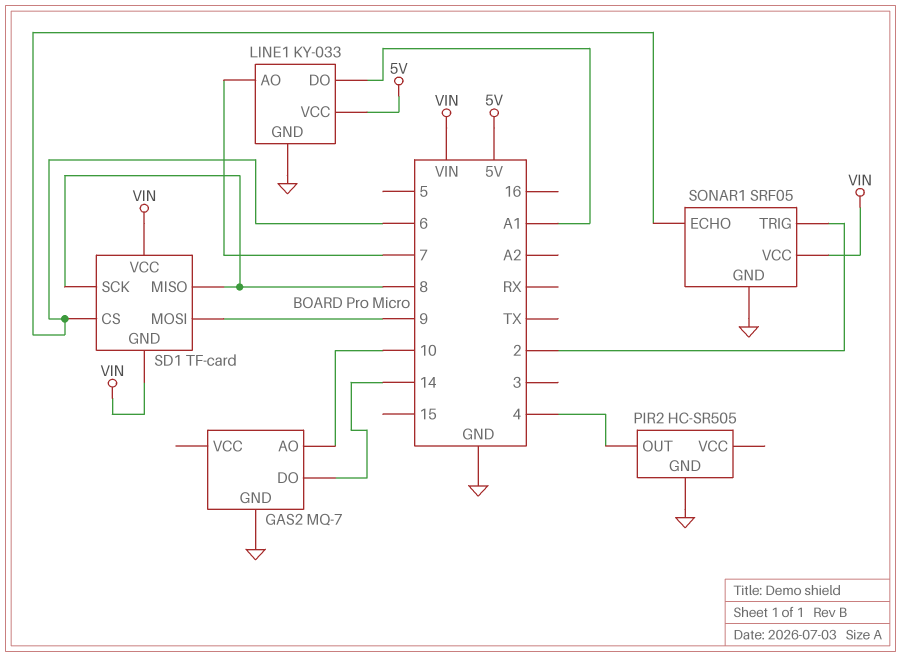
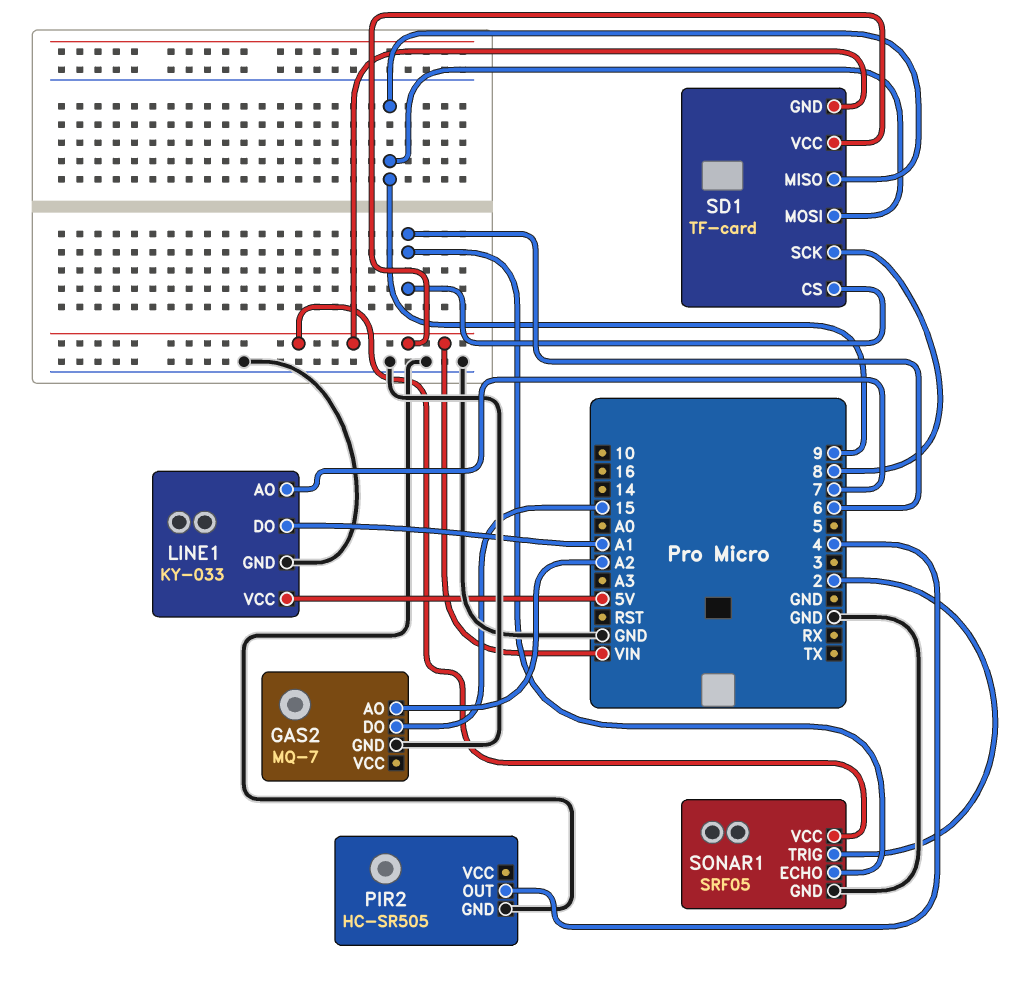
GAS2 pin AO: 10 -> A2
GAS2 pin DO: 14 -> 15
SD1 pin MISO: 8 -> 9

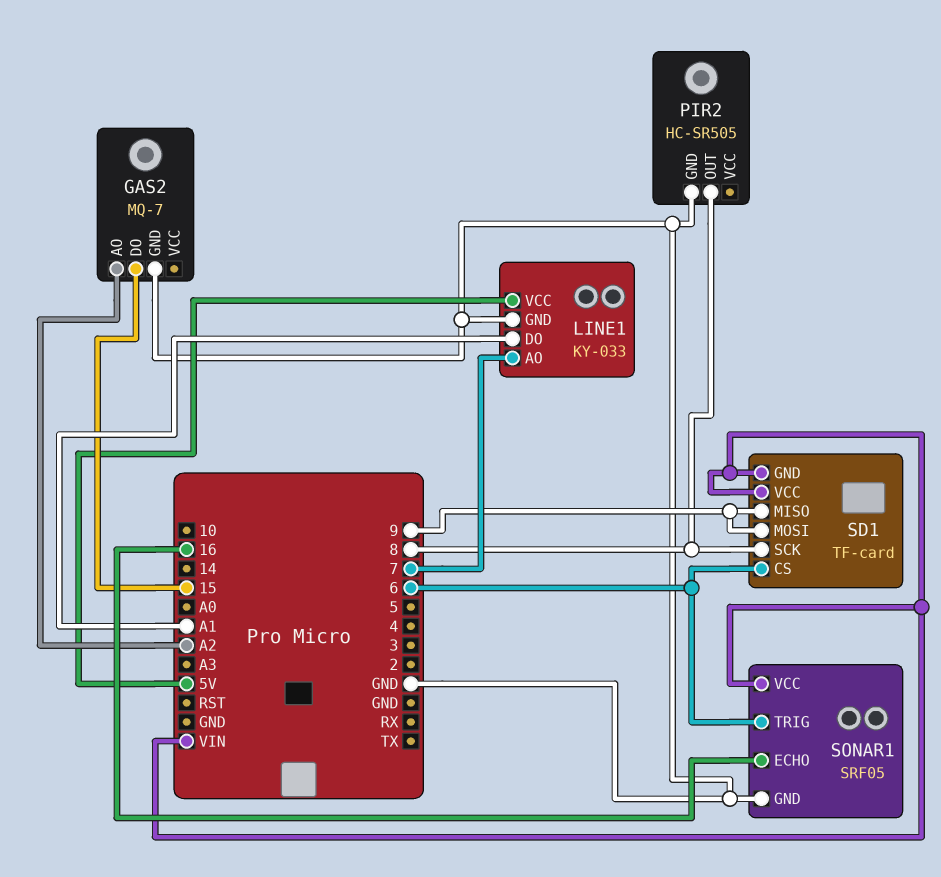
PIR2 pin OUT: 4 -> 8
SONAR1 pin ECHO: 6 -> 16
SONAR1 pin TRIG: 2 -> 6

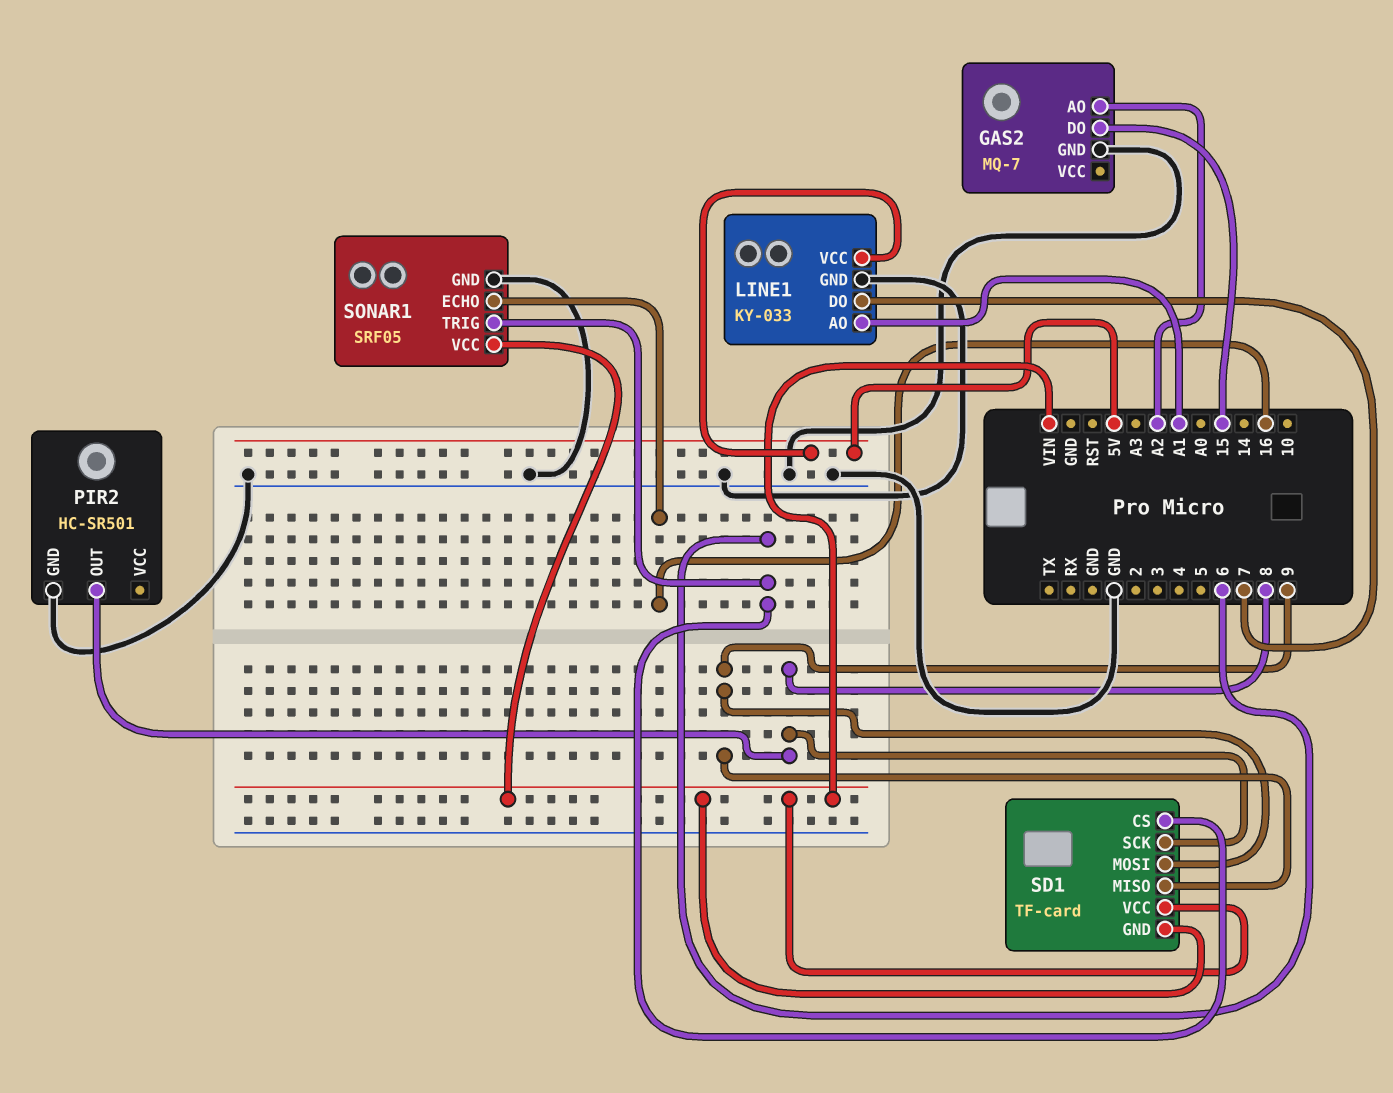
LINE1 pin AO: 7 -> A1
LINE1 pin DO: A1 -> 7
PIR2: HC-SR505 -> HC-SR501

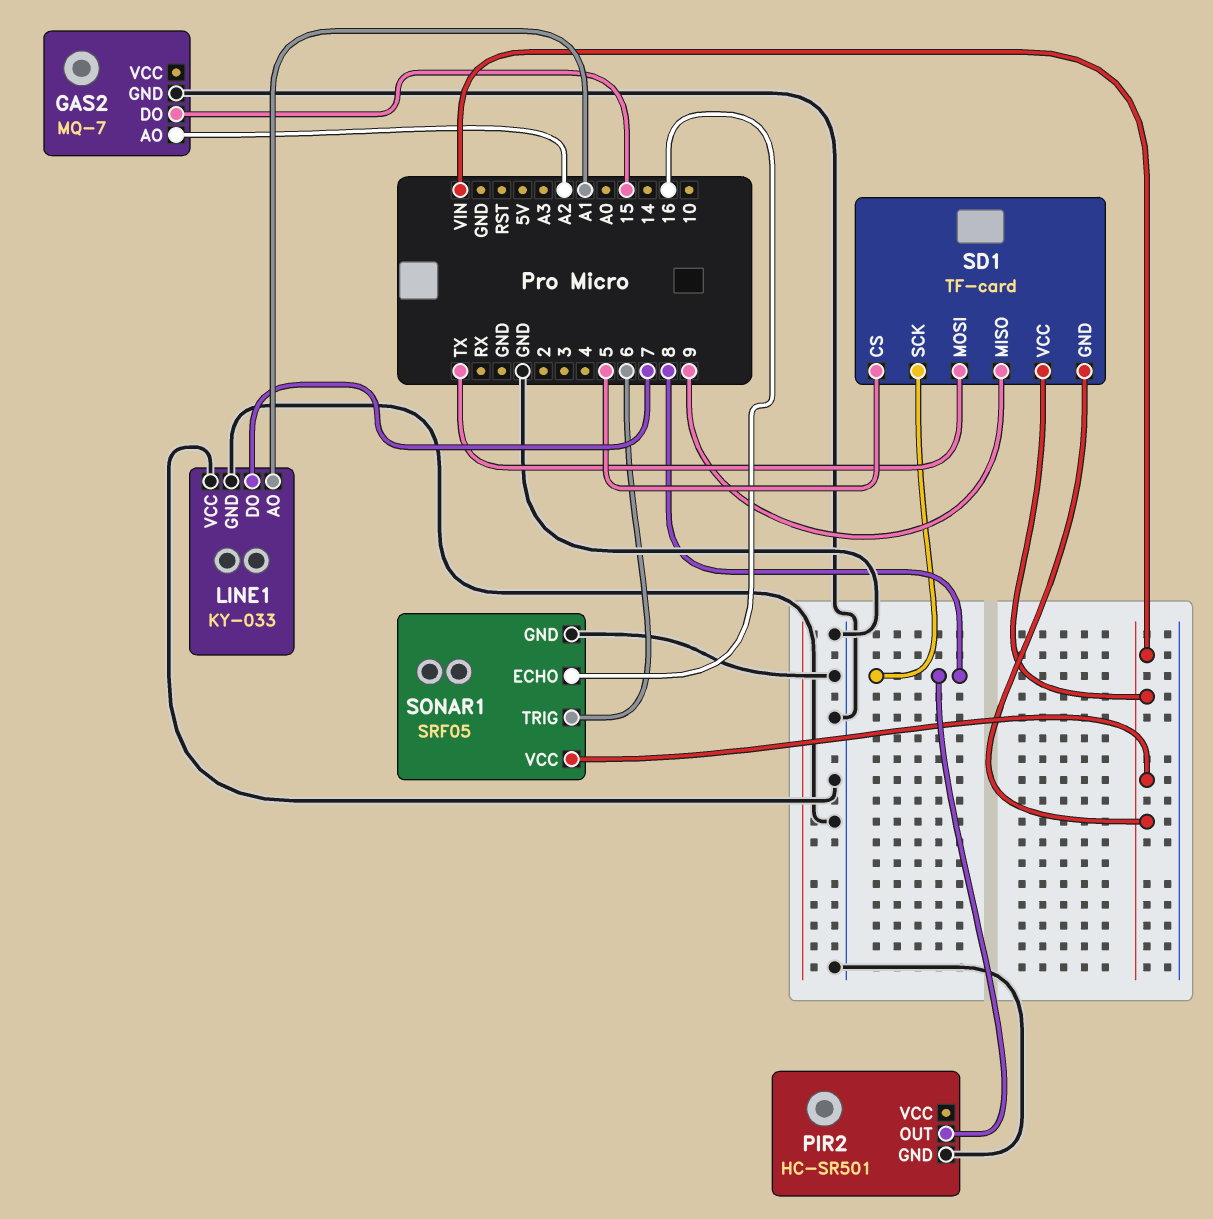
LINE1 pin VCC: 5V -> GND
SD1 pin CS: 6 -> 5
SD1 pin MOSI: 9 -> TX

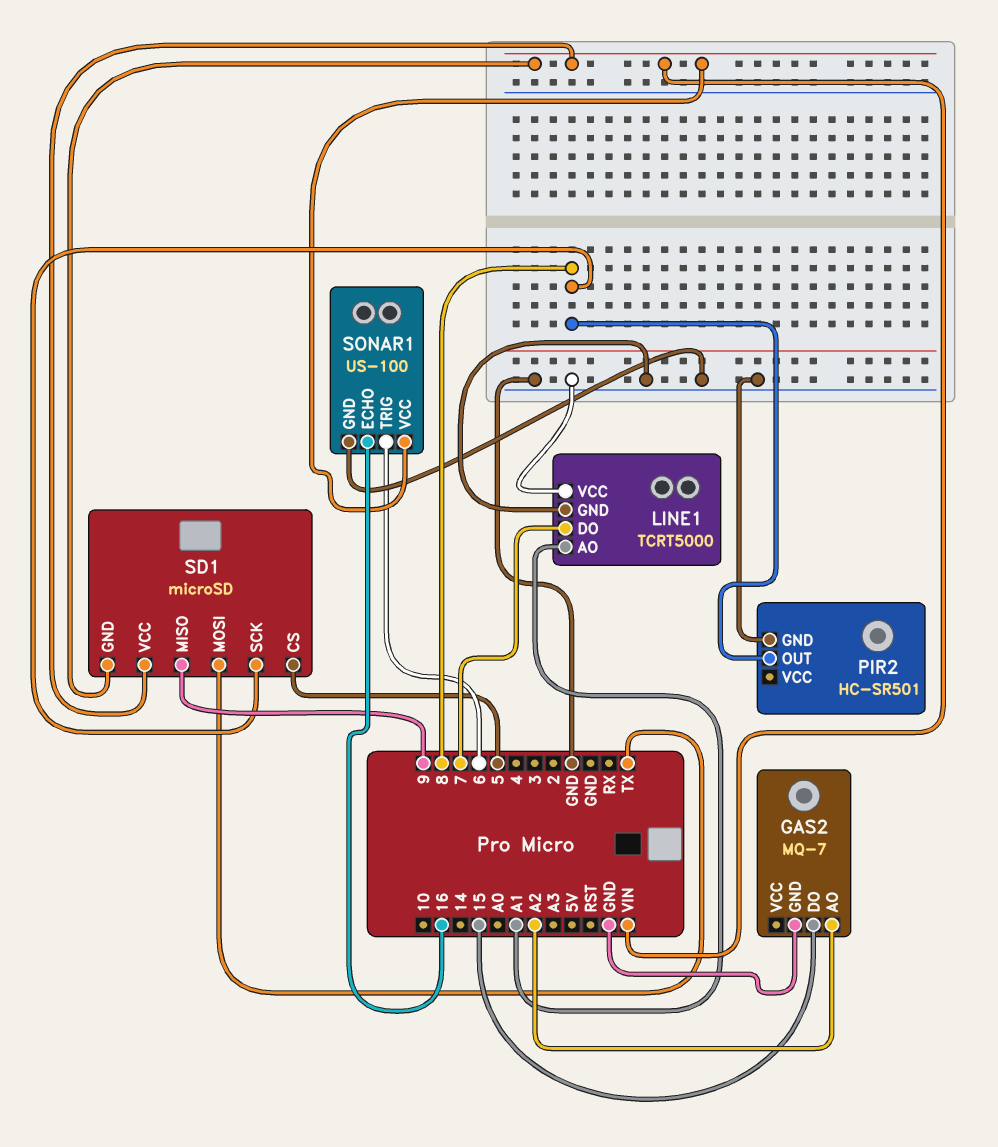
LINE1: KY-033 -> TCRT5000
SD1: TF-card -> microSD
SONAR1: SRF05 -> US-100

